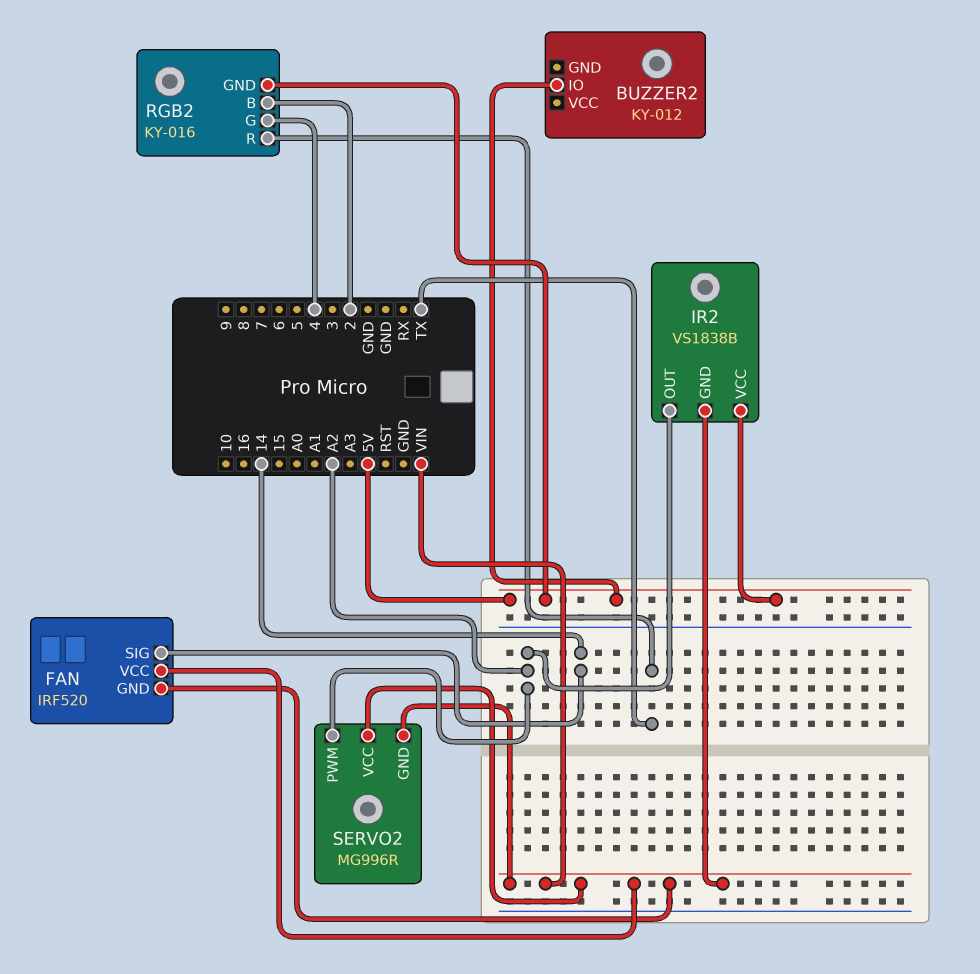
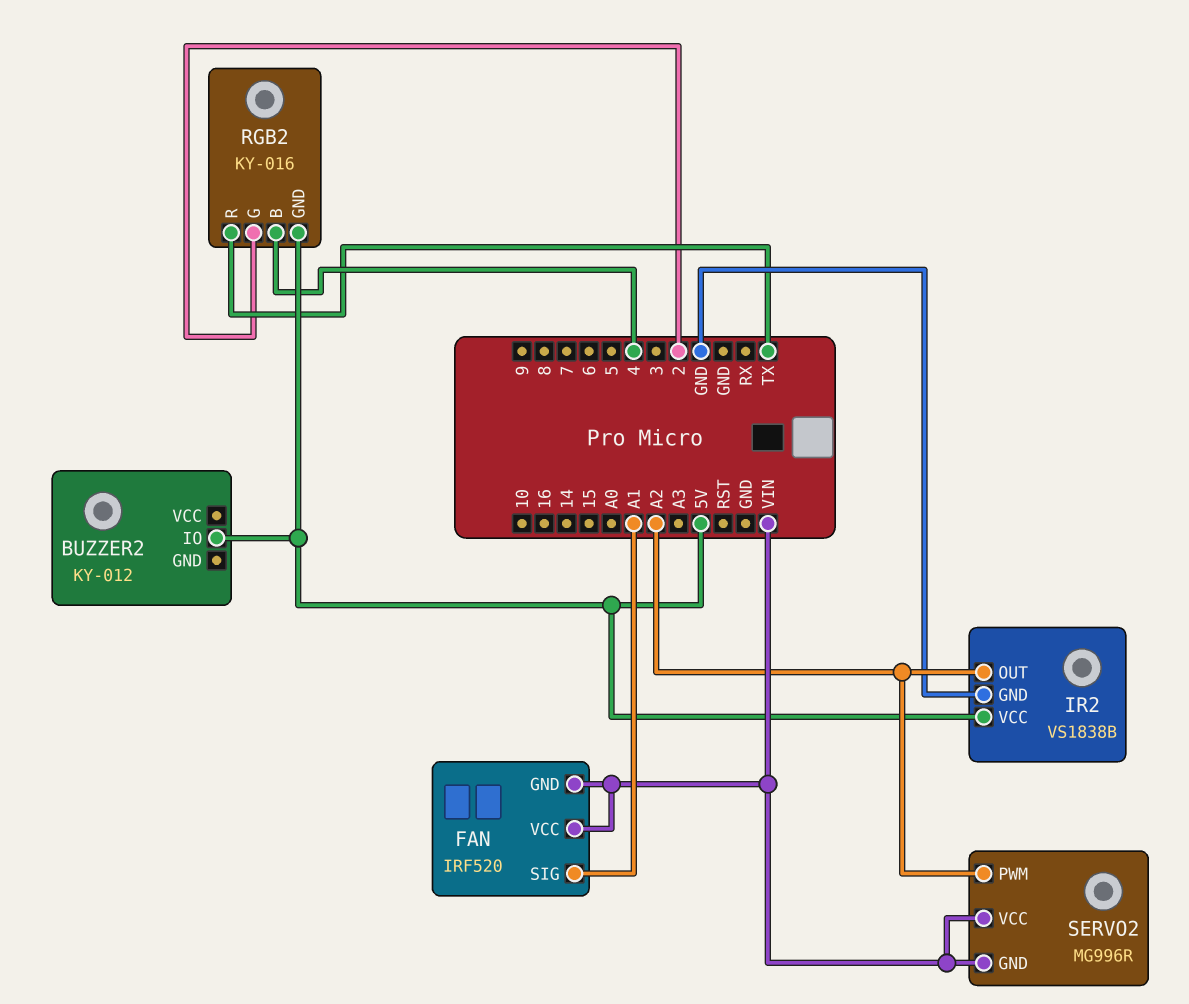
FAN pin SIG: 14 -> A1
IR2 pin GND: VIN -> GND
RGB2 pin B: 2 -> 4
RGB2 pin G: 4 -> 2

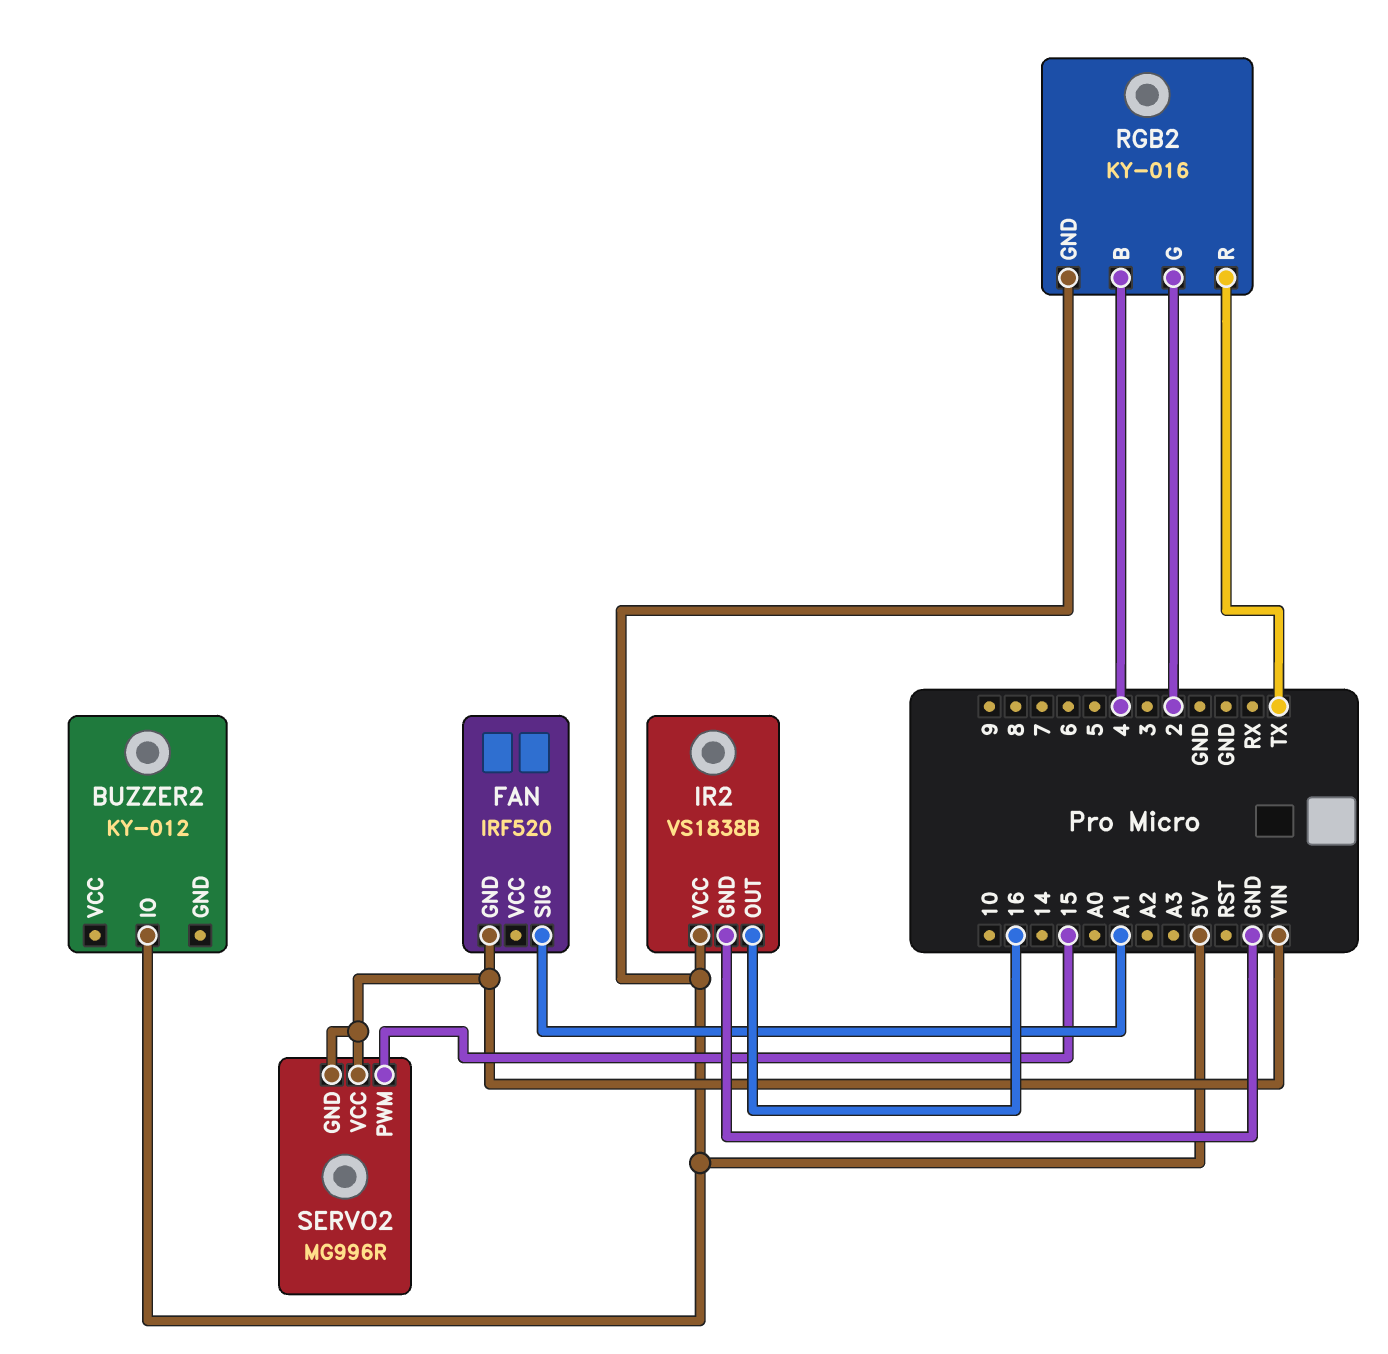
FAN pin VCC: VIN -> none
IR2 pin OUT: A2 -> 16
SERVO2 pin PWM: A2 -> 15

